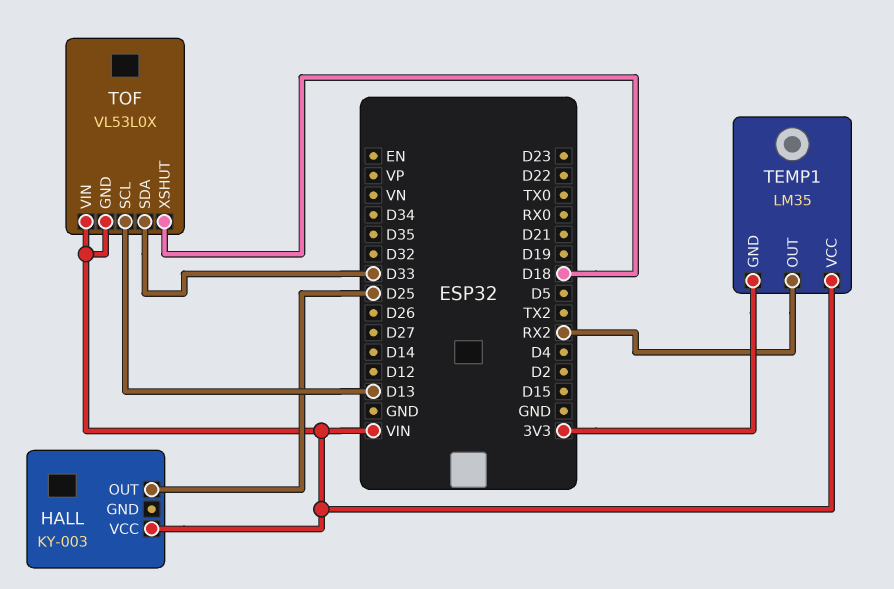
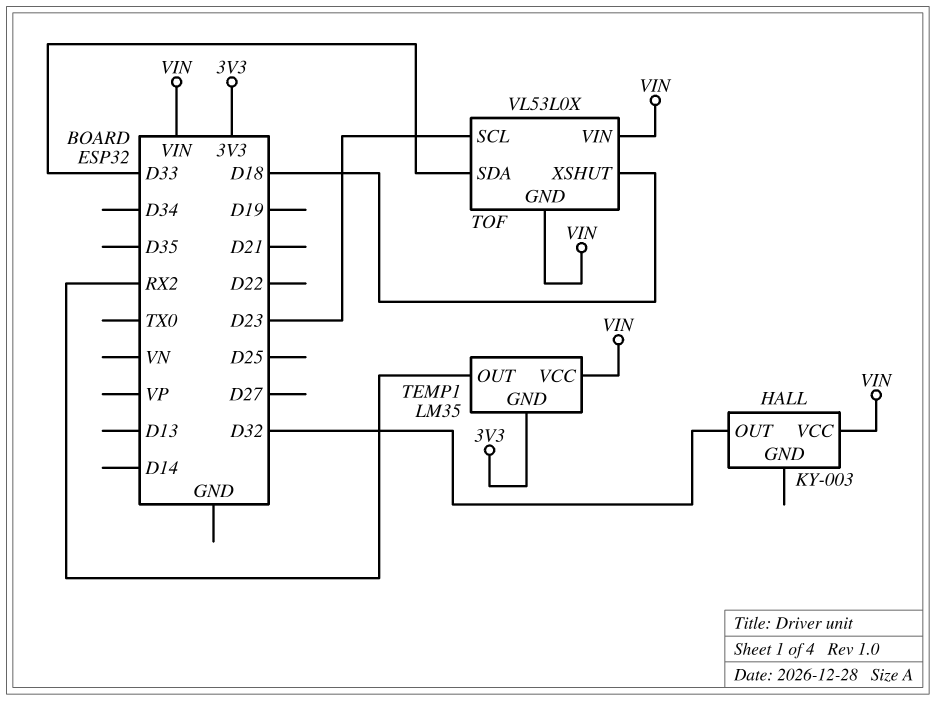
HALL pin OUT: D25 -> D32
TOF pin SCL: D13 -> D23

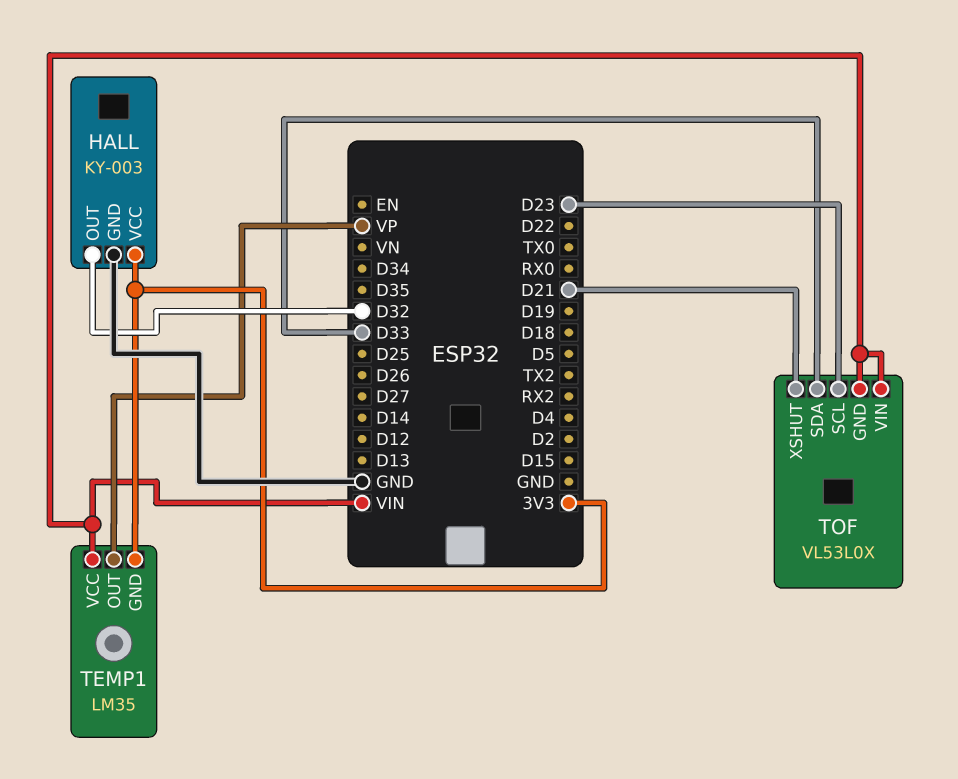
HALL pin GND: none -> GND
HALL pin VCC: VIN -> 3V3
TEMP1 pin OUT: RX2 -> VP
TOF pin XSHUT: D18 -> D21

